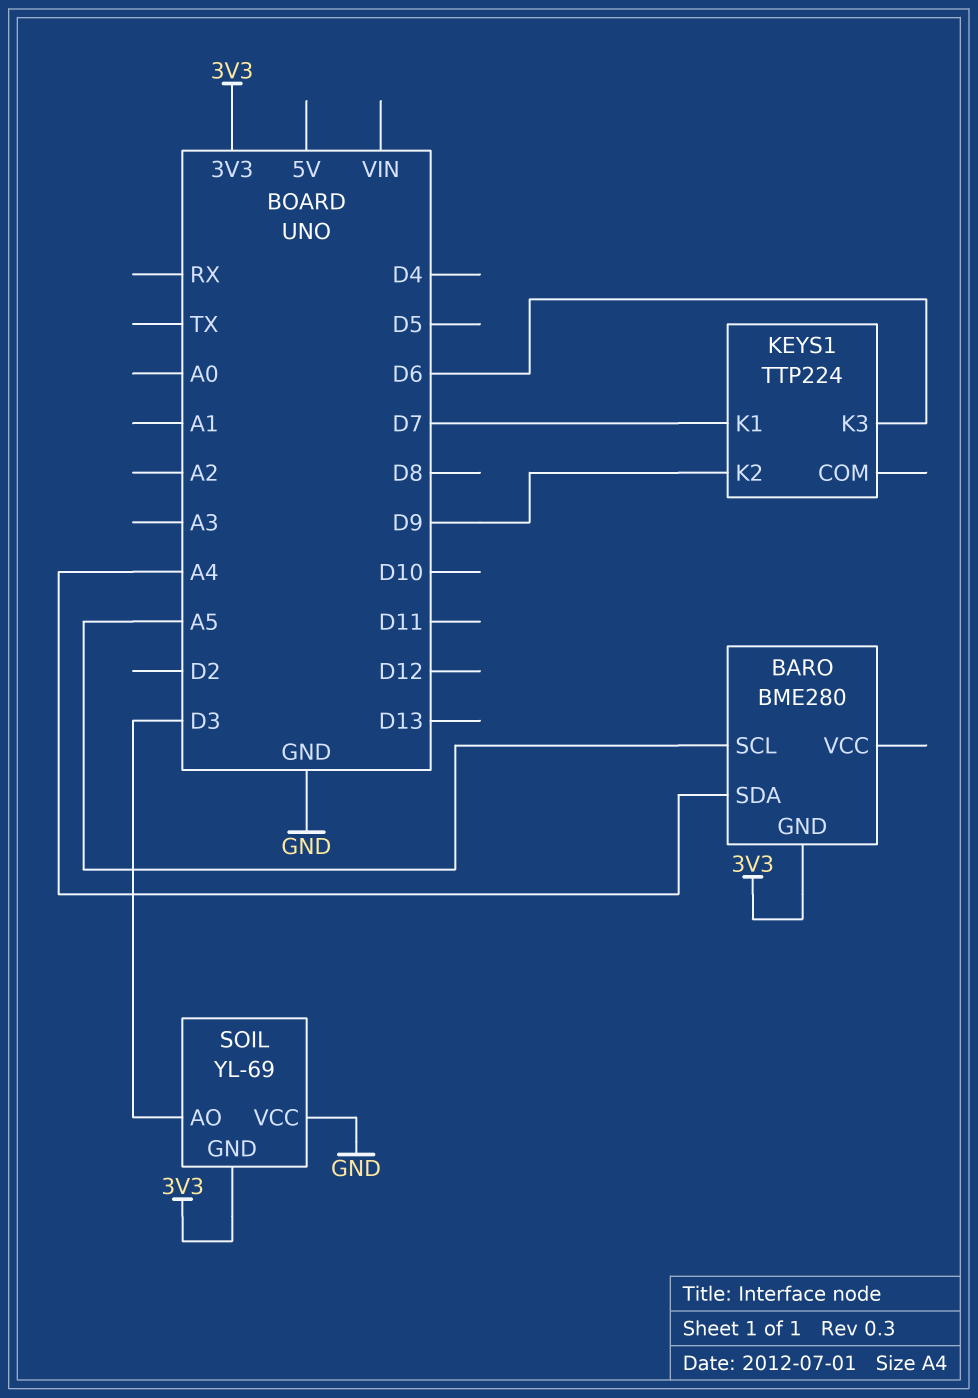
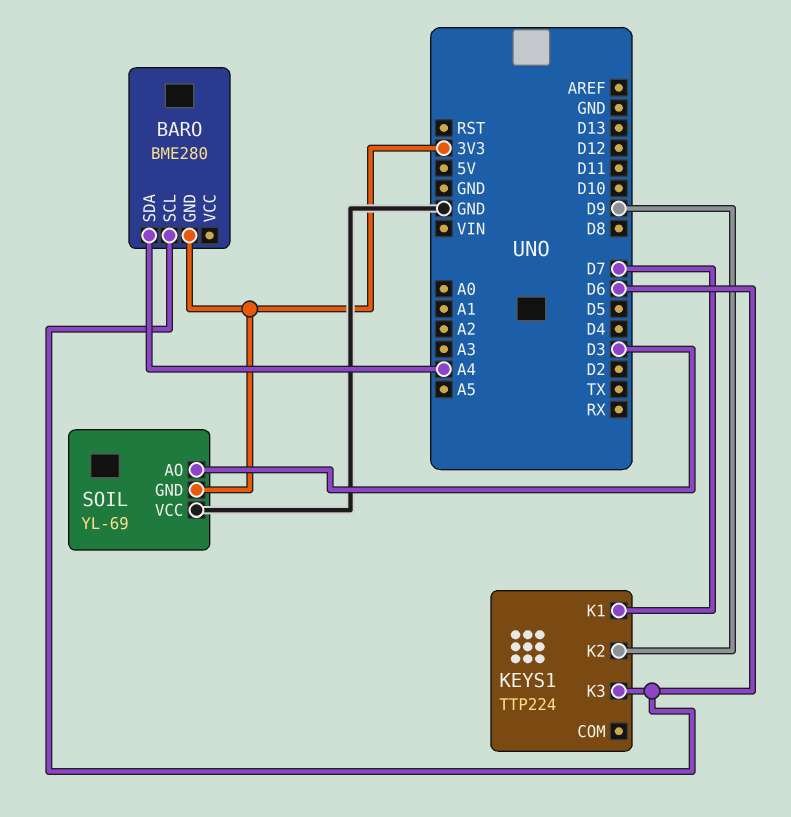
BARO pin SCL: A5 -> D6

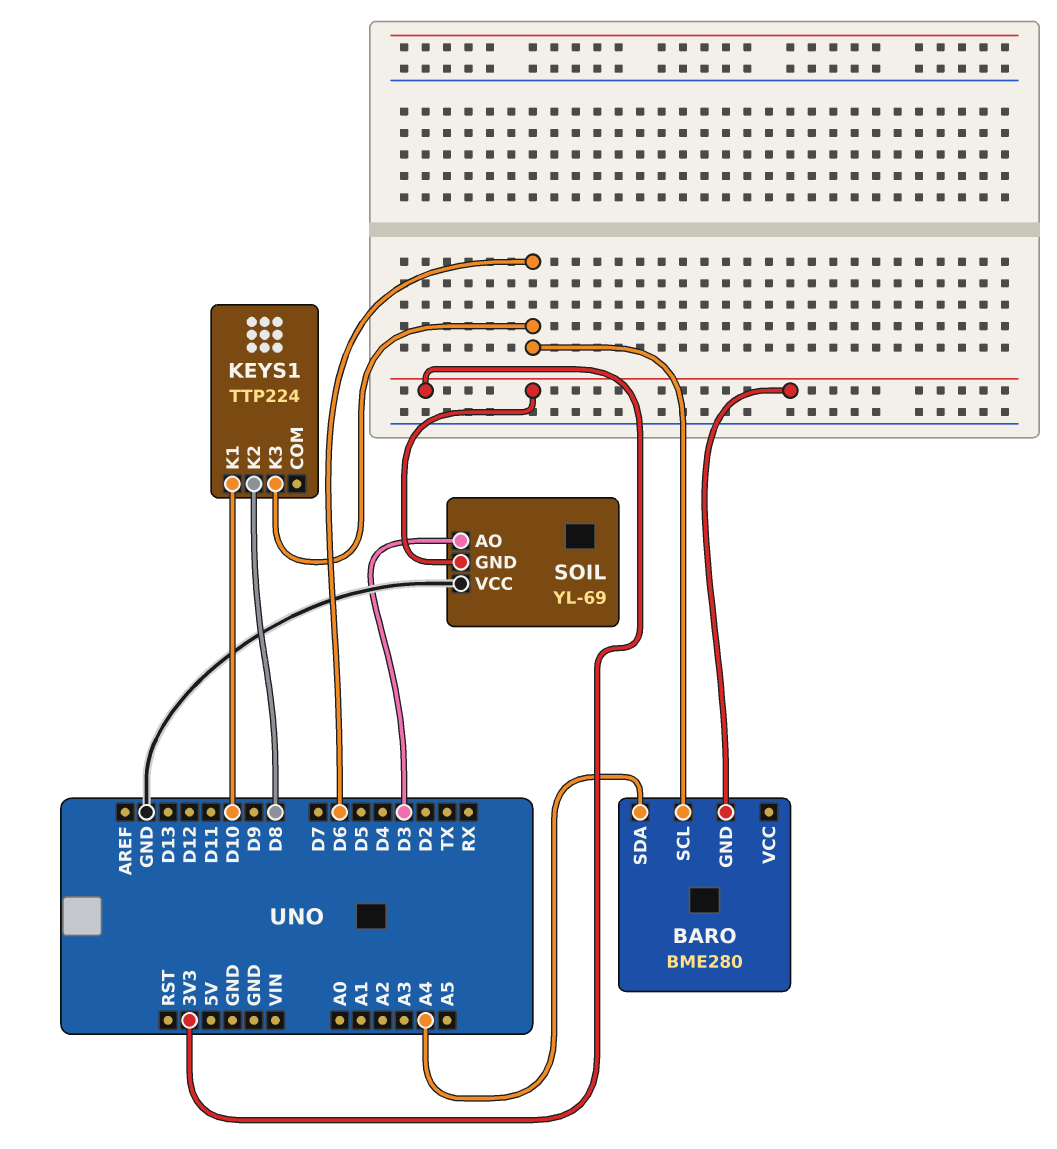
KEYS1 pin K1: D7 -> D10
KEYS1 pin K2: D9 -> D8

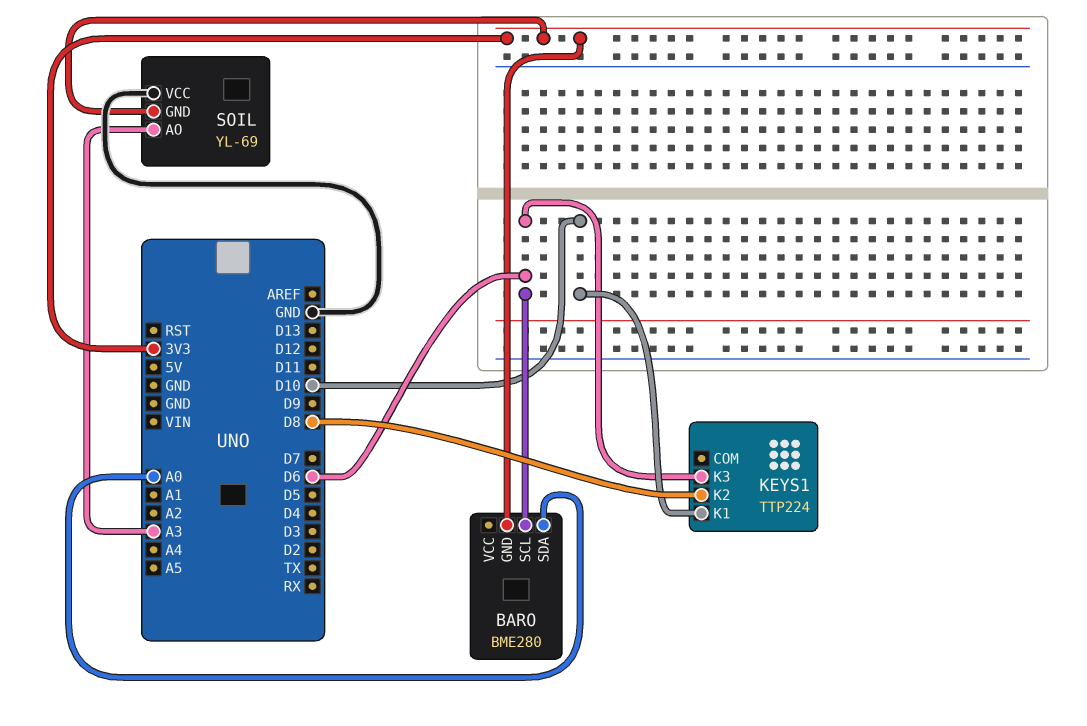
BARO pin SDA: A4 -> A0
SOIL pin AO: D3 -> A3

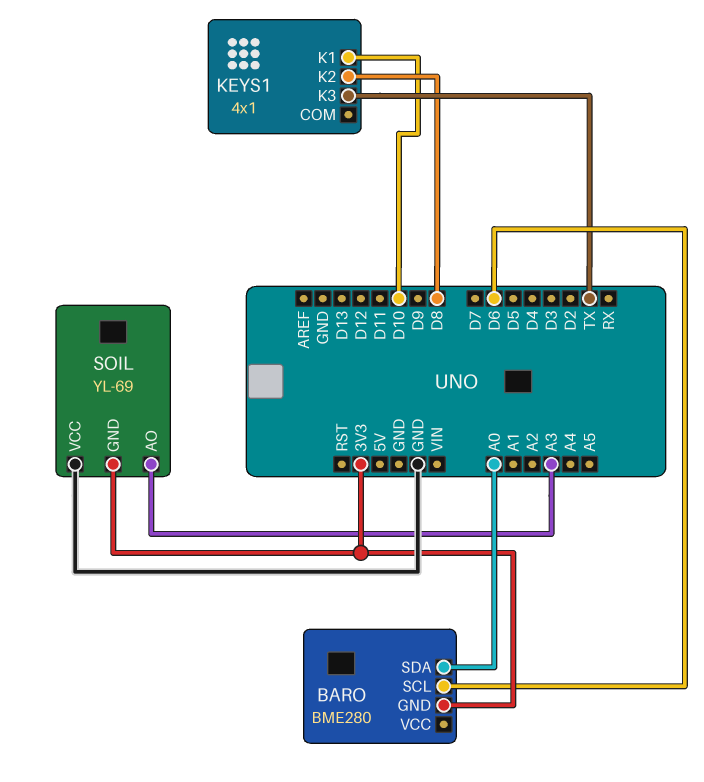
KEYS1: TTP224 -> 4x1
KEYS1 pin K3: D6 -> TX

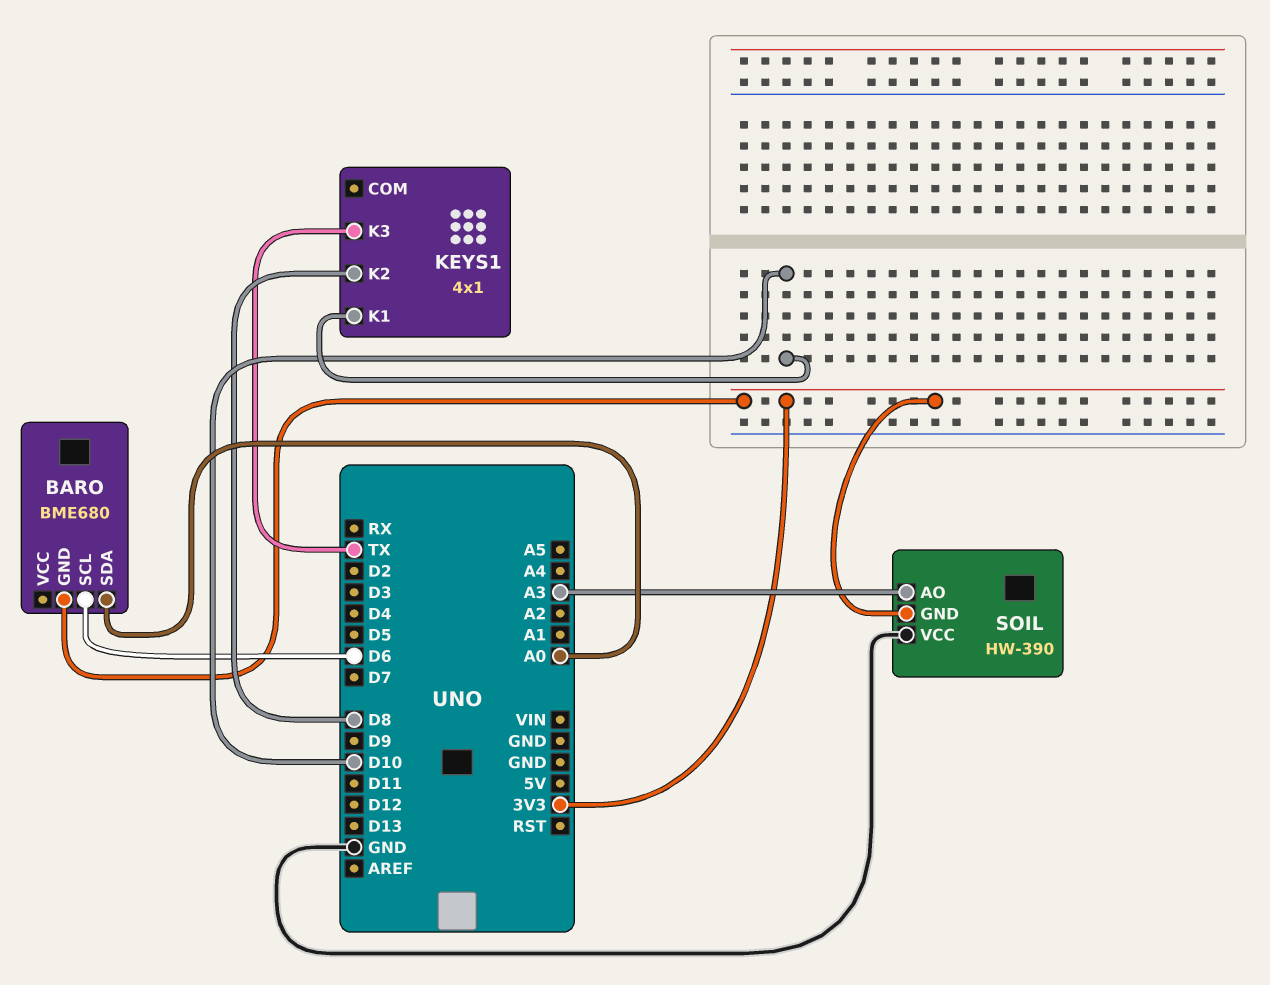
BARO: BME280 -> BME680
SOIL: YL-69 -> HW-390

